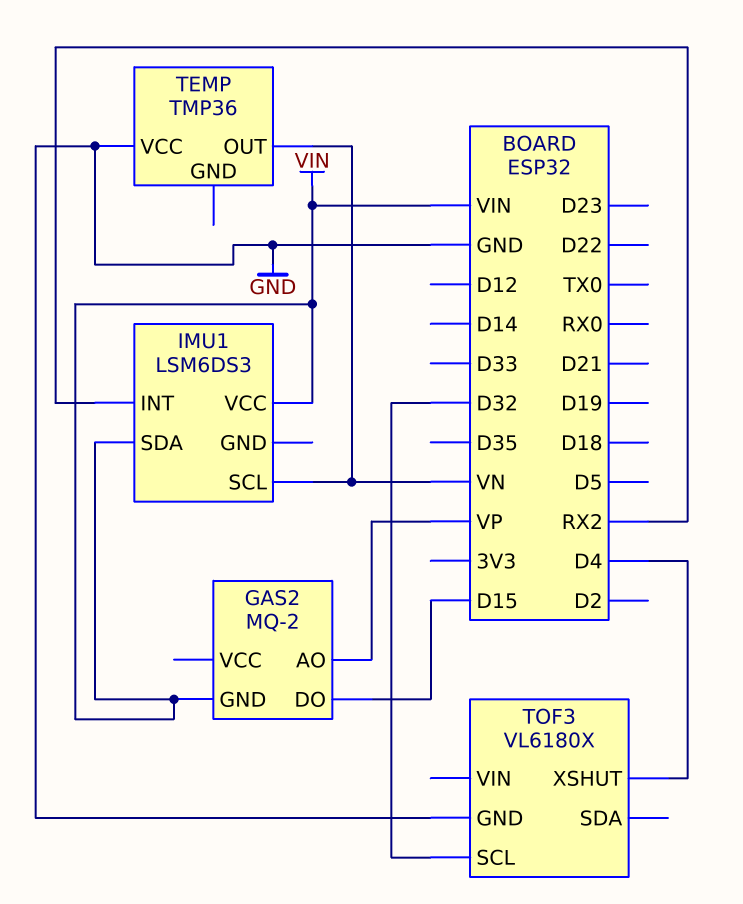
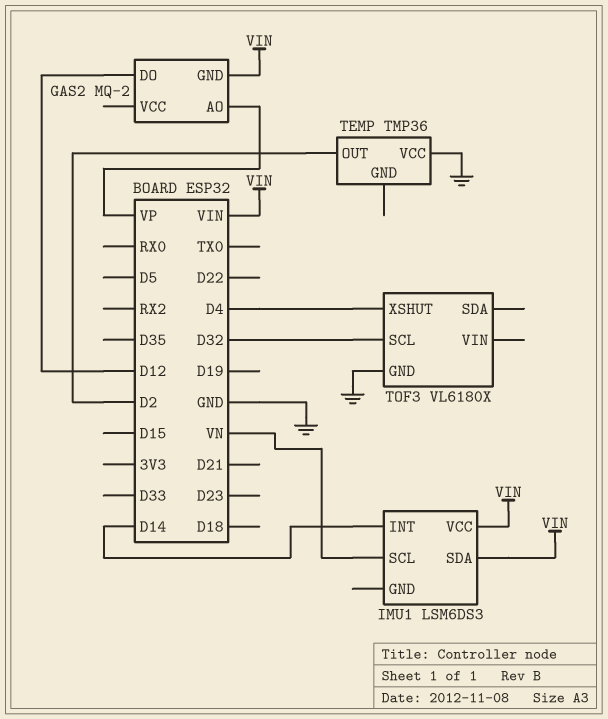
GAS2 pin DO: D15 -> D12
IMU1 pin INT: RX2 -> D14
TEMP pin OUT: VN -> D2

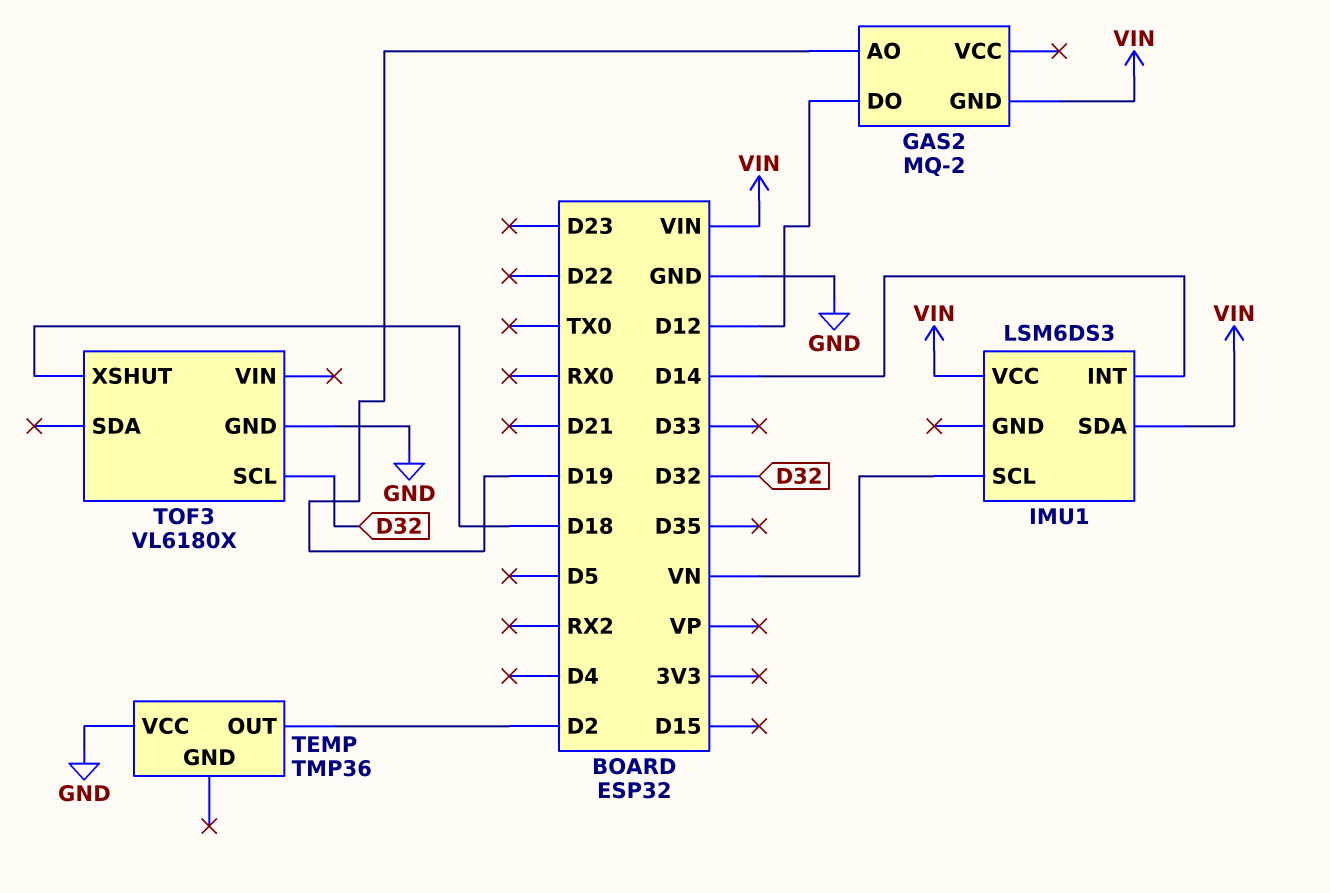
GAS2 pin AO: VP -> D19
TOF3 pin XSHUT: D4 -> D18

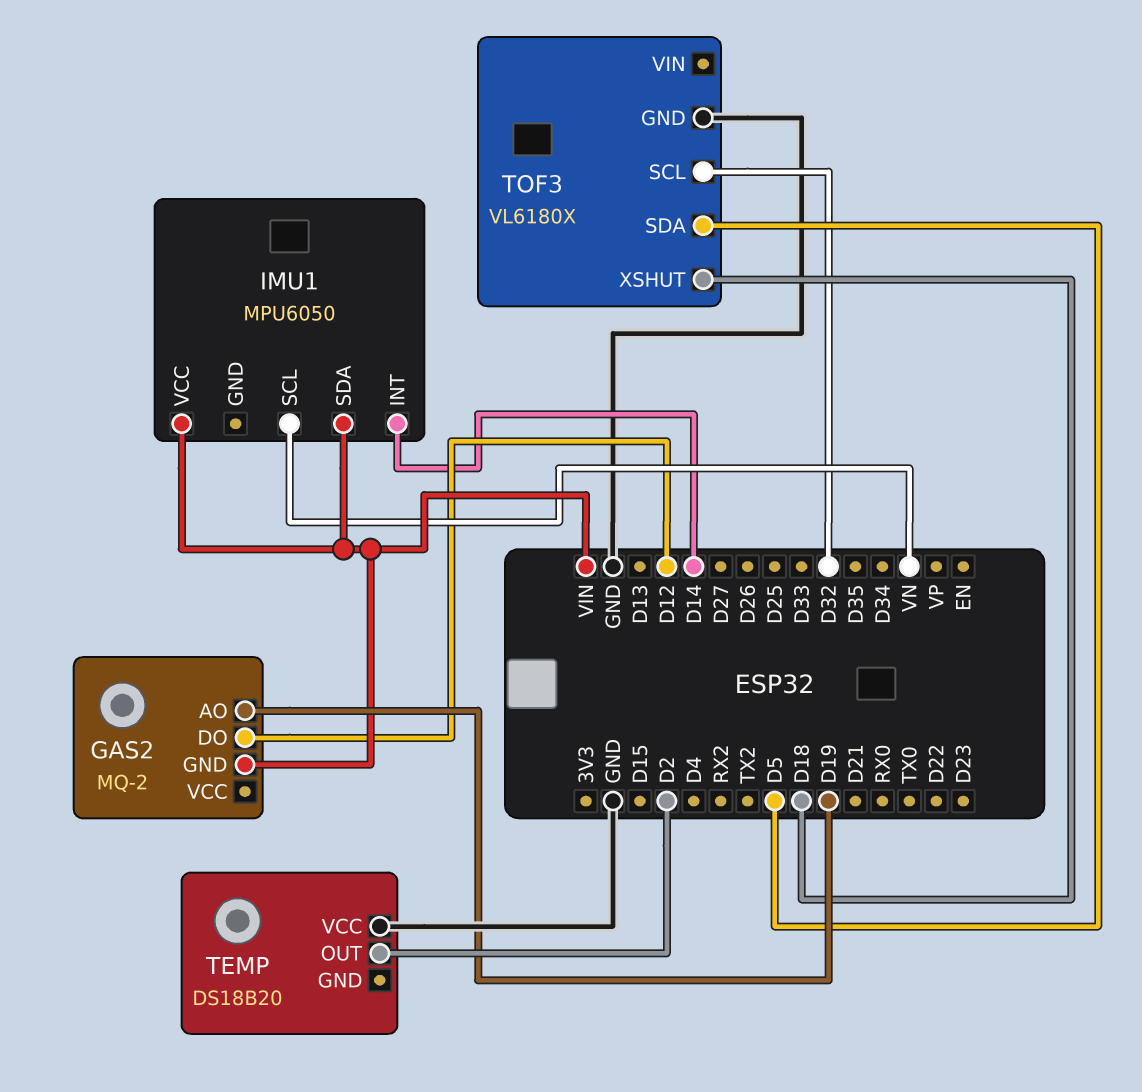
IMU1: LSM6DS3 -> MPU6050
TEMP: TMP36 -> DS18B20
TOF3 pin SDA: none -> D5

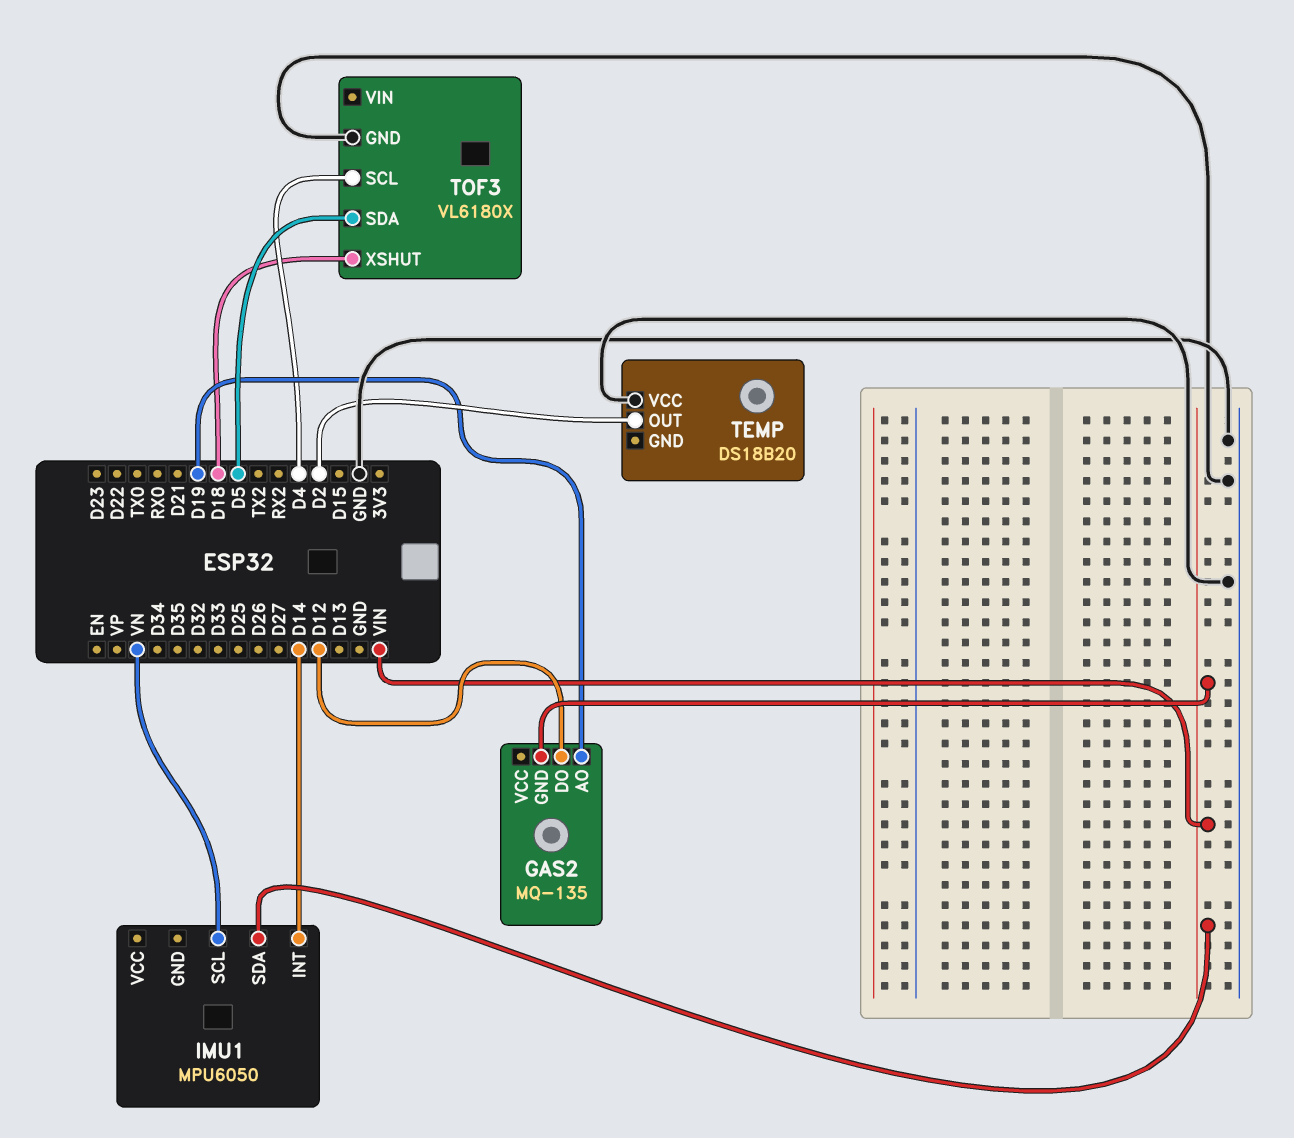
GAS2: MQ-2 -> MQ-135
IMU1 pin VCC: VIN -> none
TOF3 pin SCL: D32 -> D4

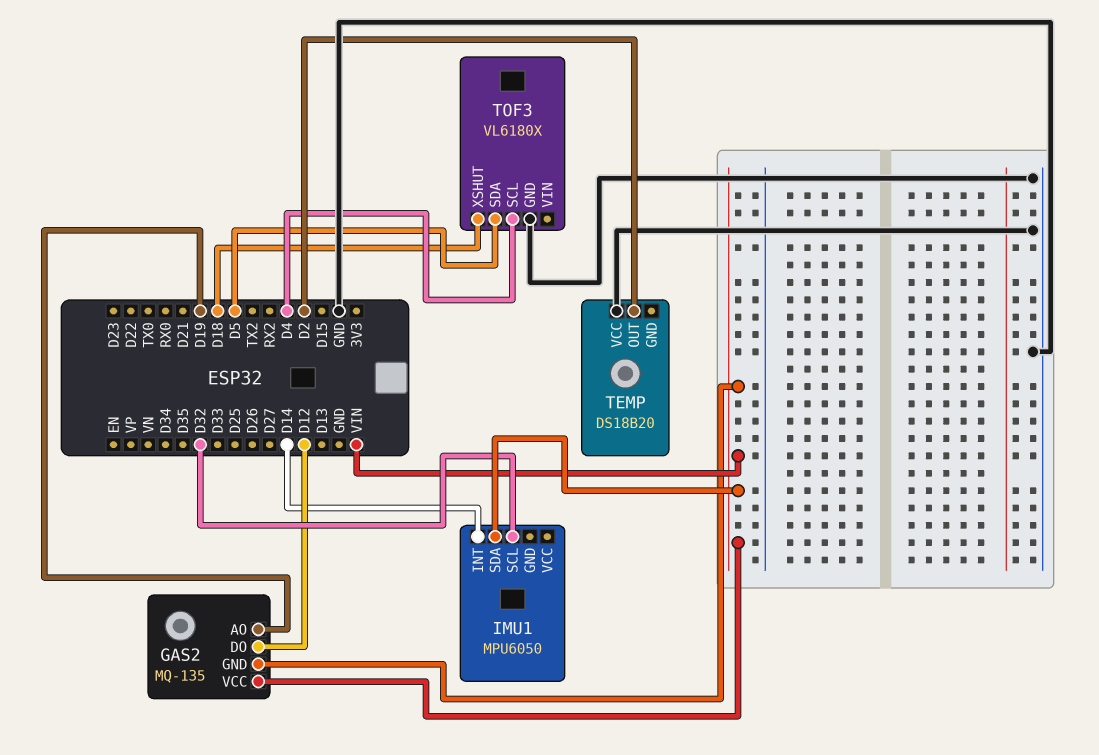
GAS2 pin VCC: none -> VIN
IMU1 pin SCL: VN -> D32

